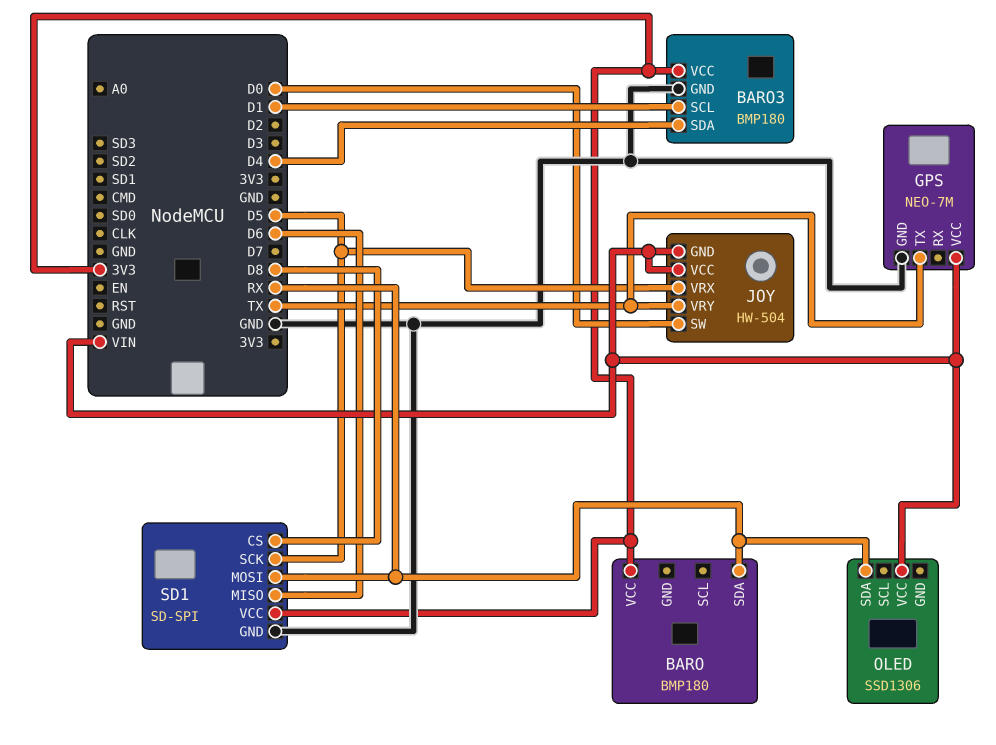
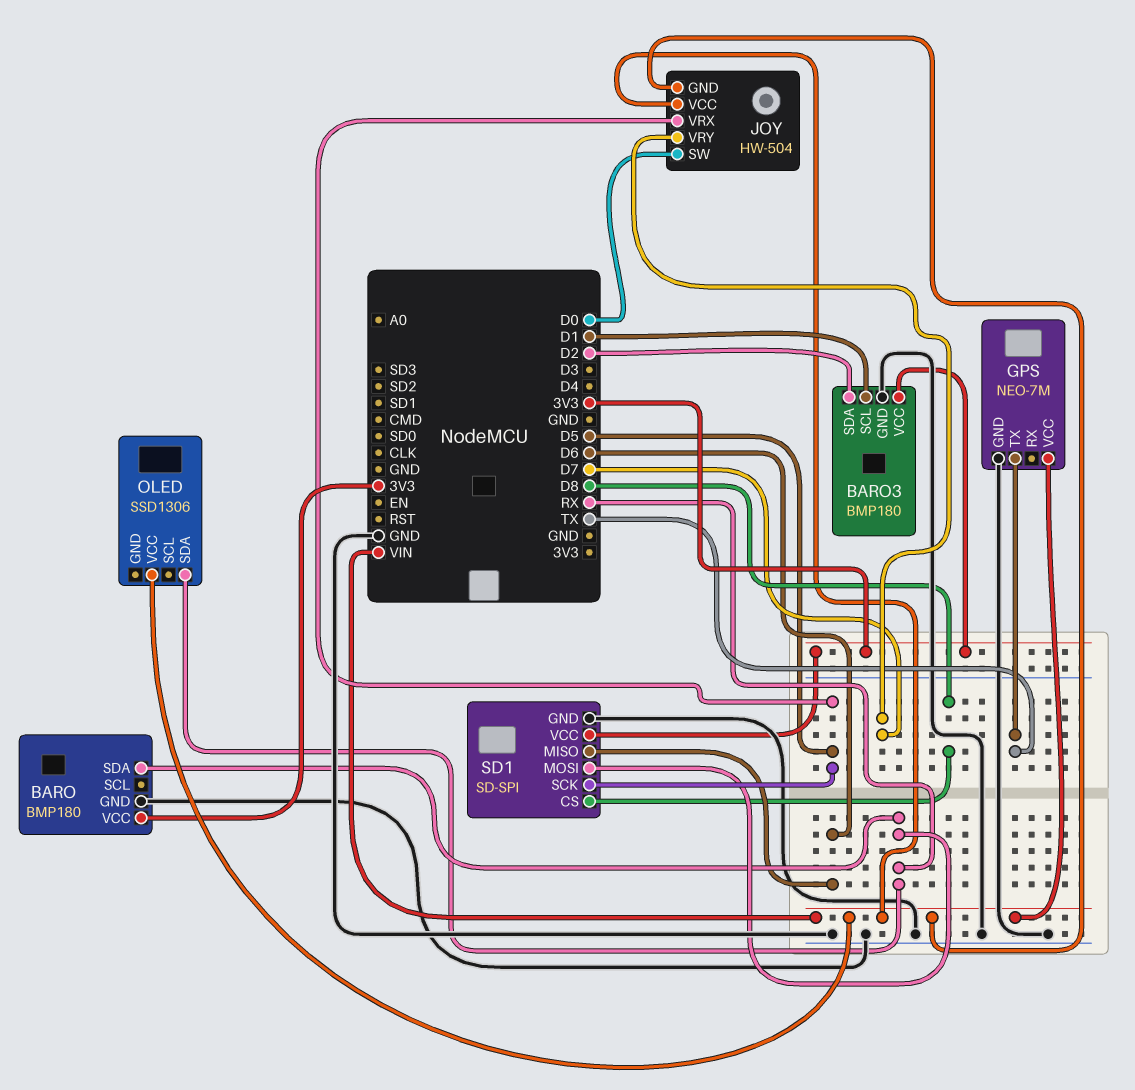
BARO pin GND: none -> GND
BARO3 pin SDA: D4 -> D2
JOY pin VRY: TX -> D7

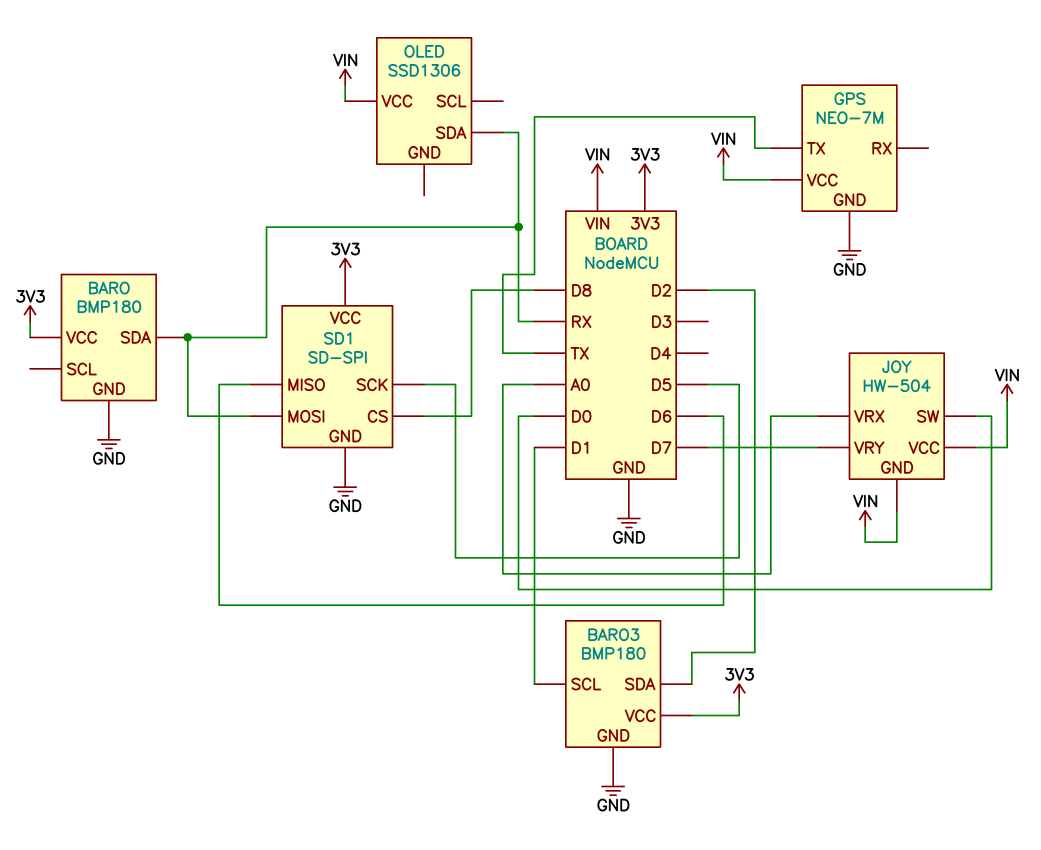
JOY pin VRX: D5 -> A0

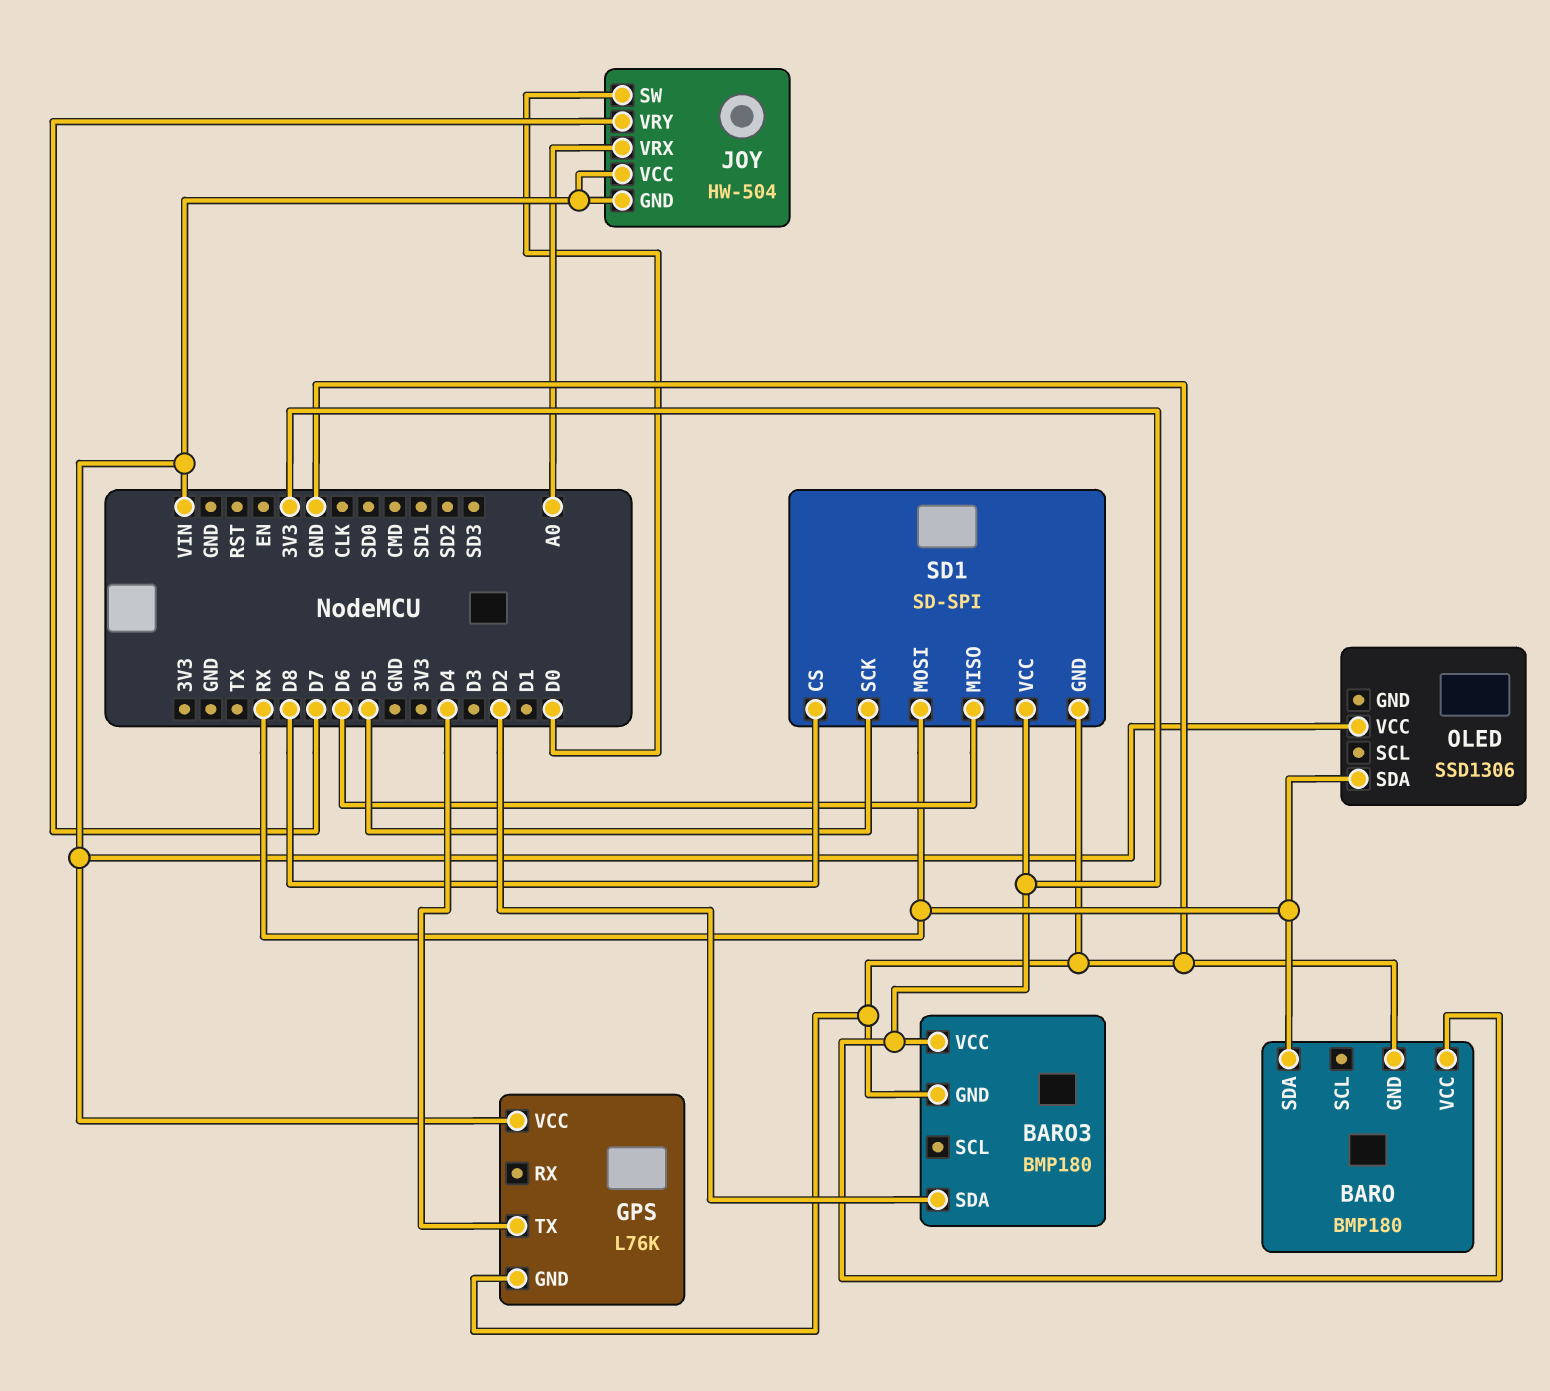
BARO3 pin SCL: D1 -> none
GPS: NEO-7M -> L76K
GPS pin TX: TX -> D4

